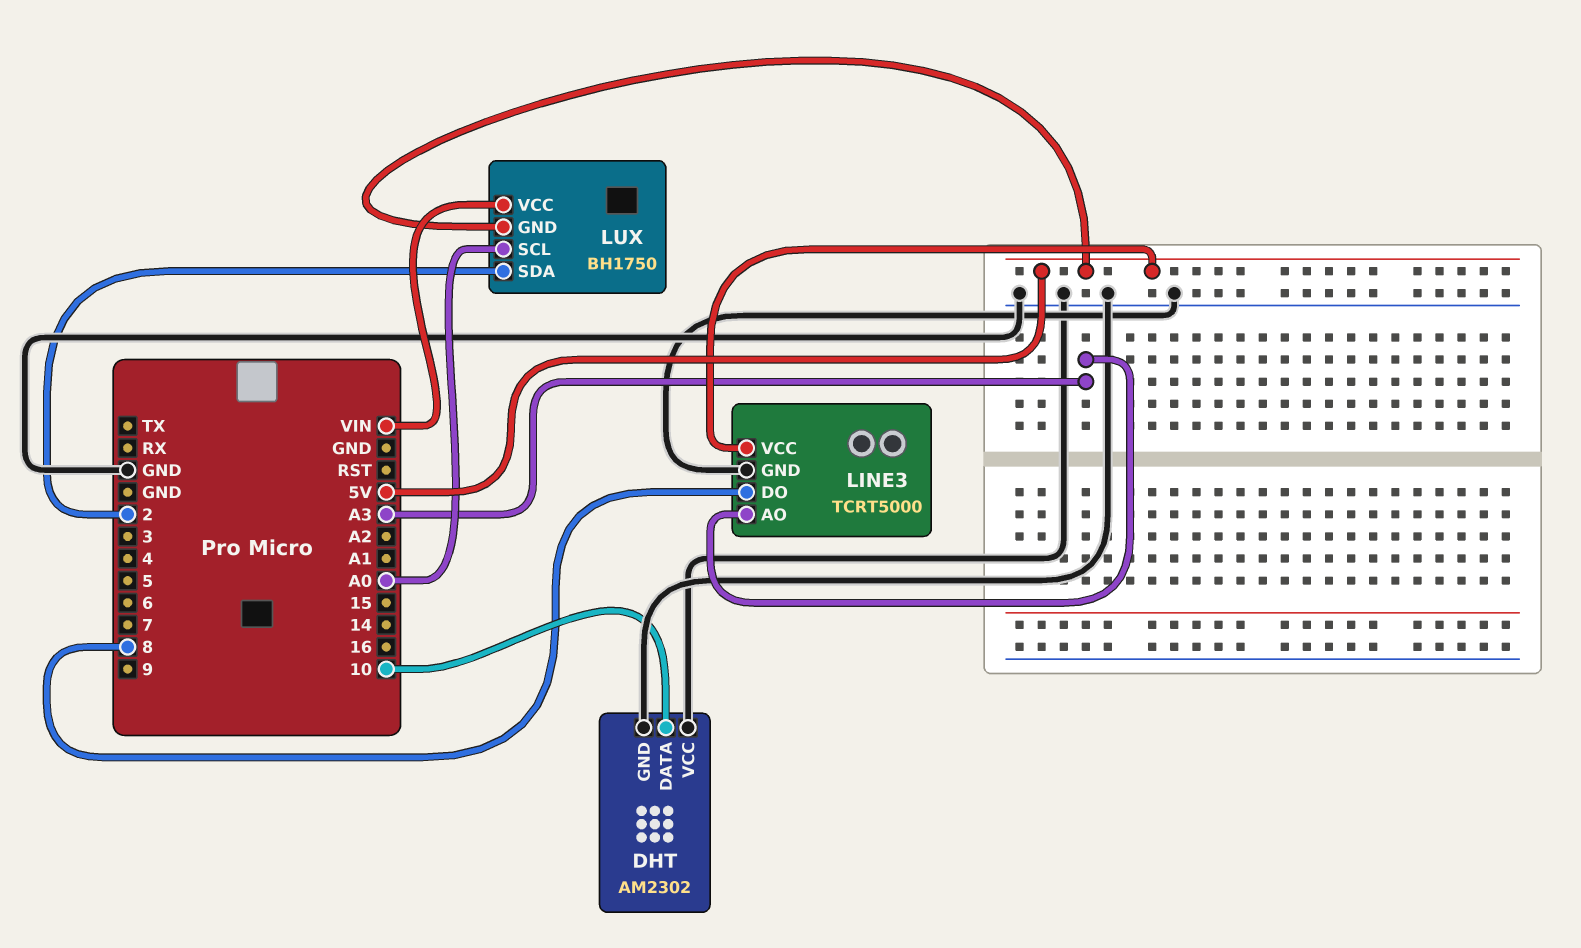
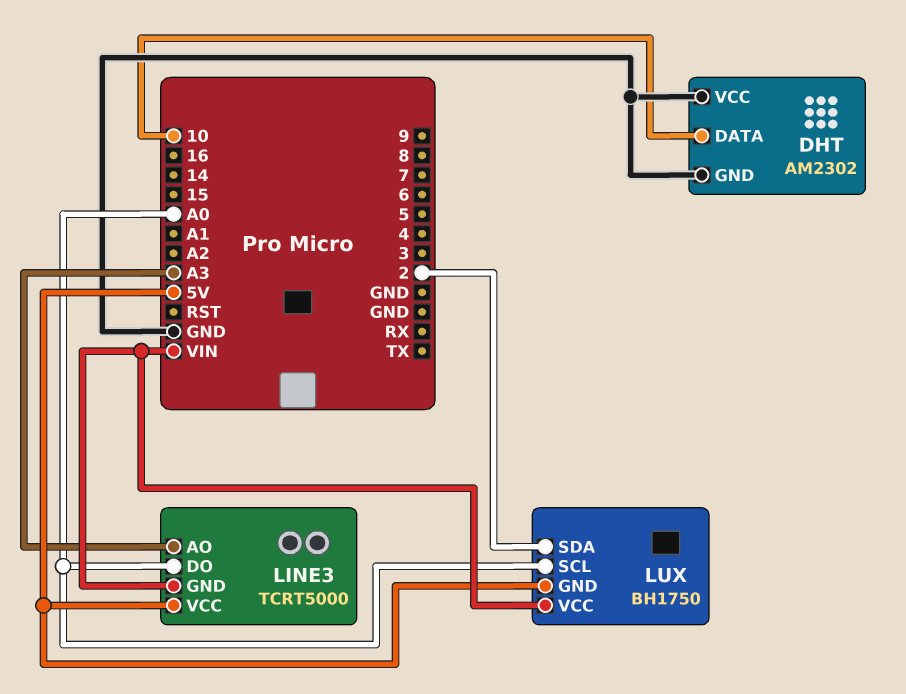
LINE3 pin DO: 8 -> A0
LINE3 pin GND: GND -> VIN

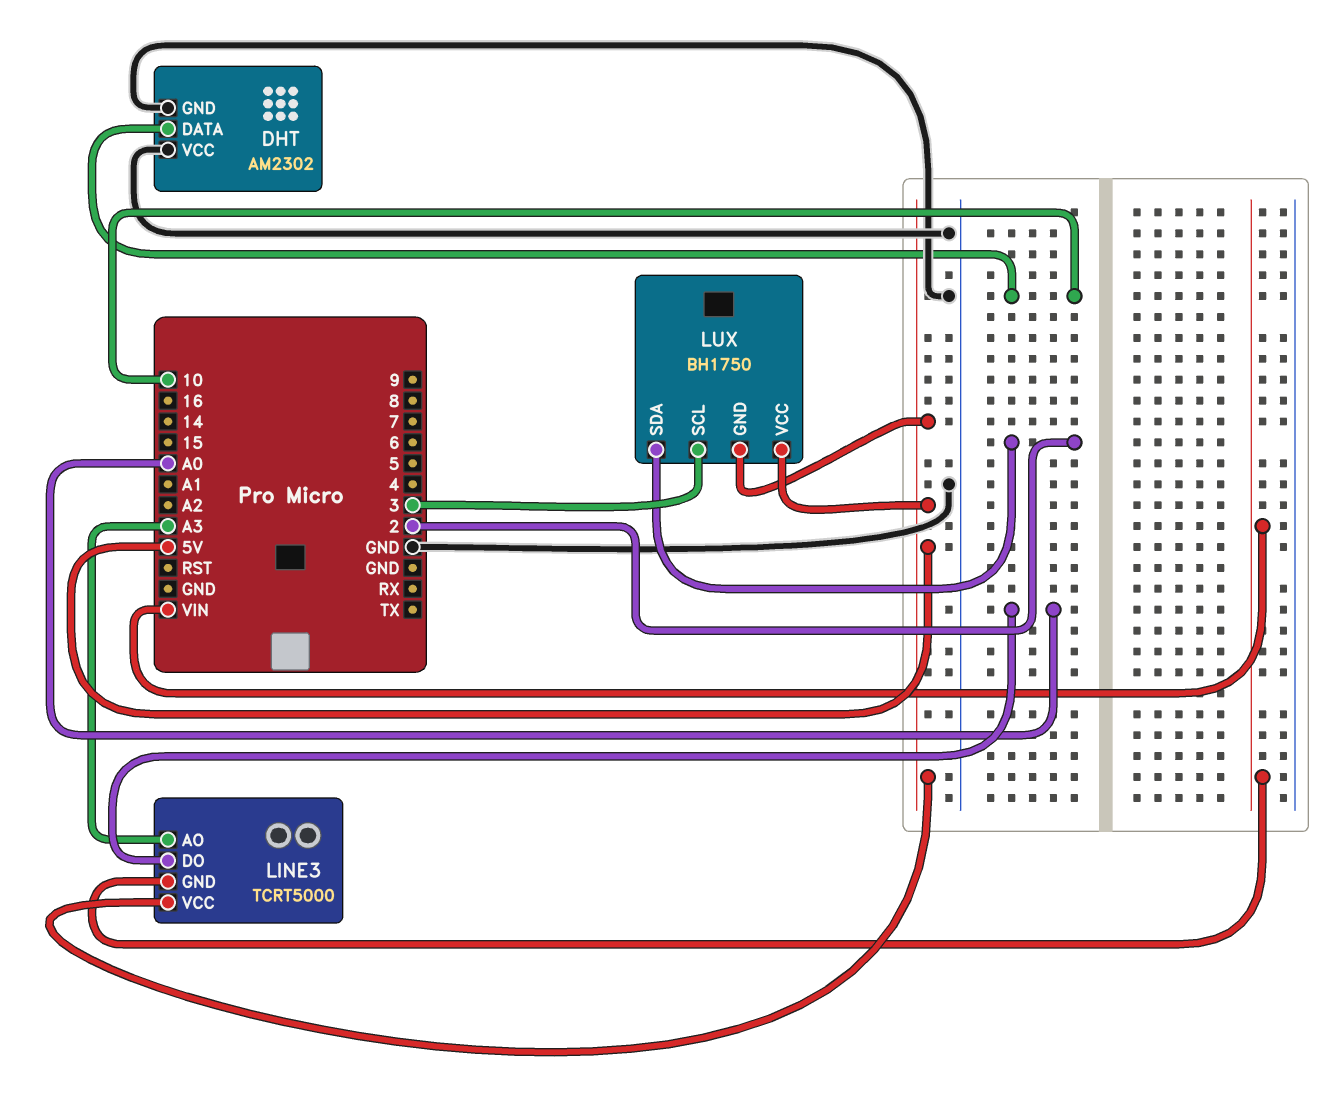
LUX pin SCL: A0 -> 3
LUX pin VCC: VIN -> 5V

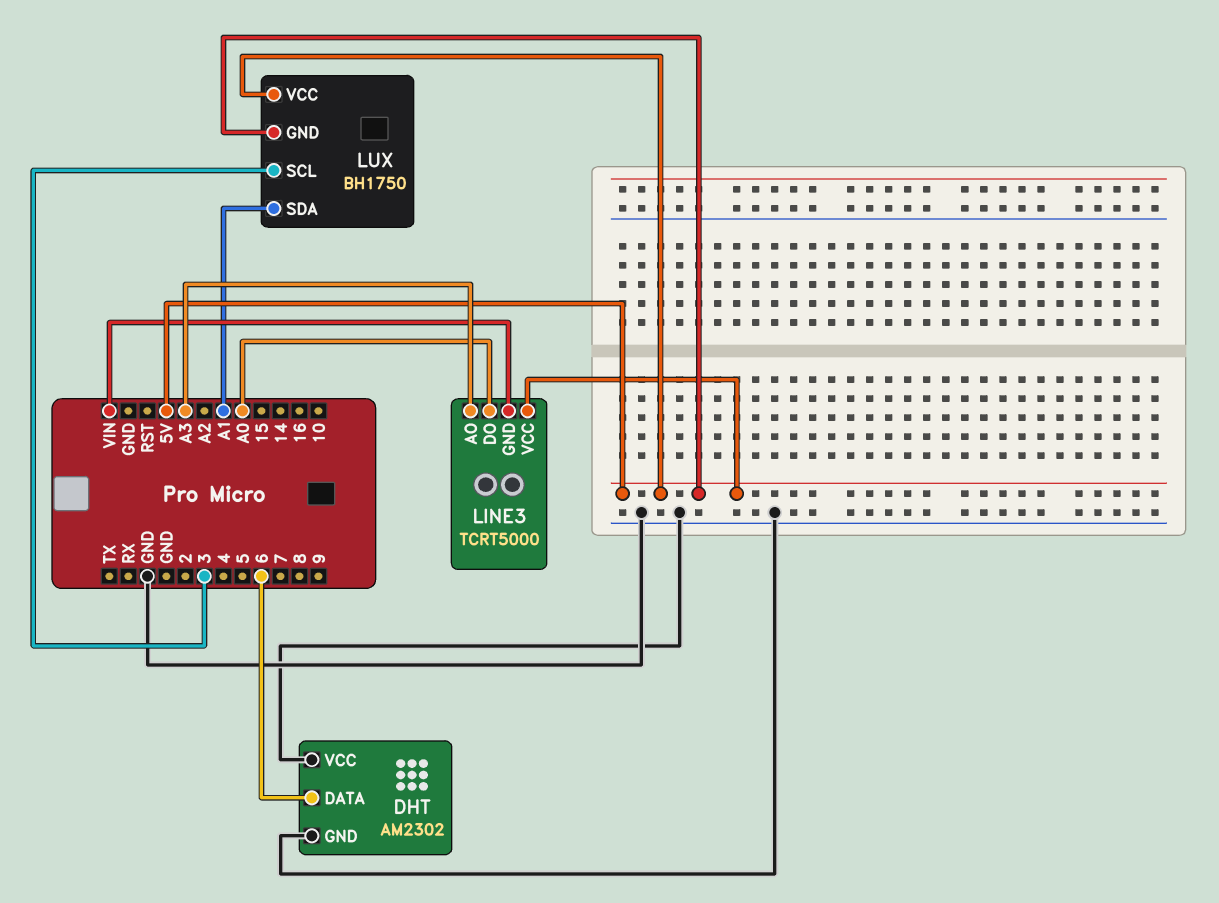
DHT pin DATA: 10 -> 6
LUX pin SDA: 2 -> A1

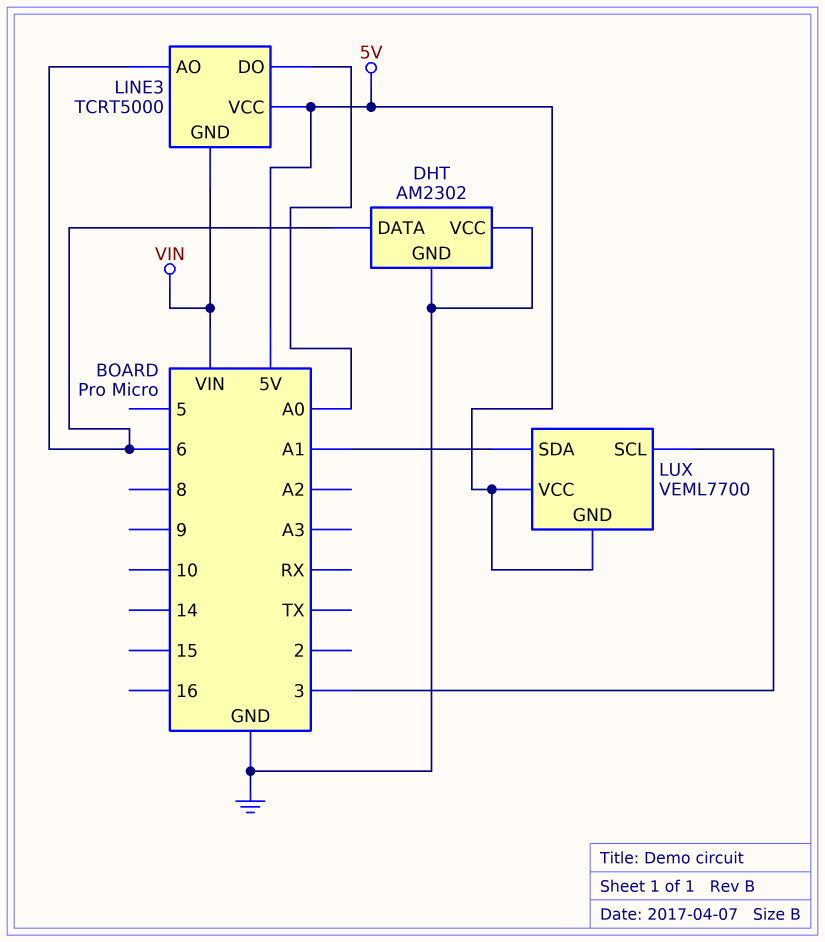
LINE3 pin AO: A3 -> 6
LUX: BH1750 -> VEML7700

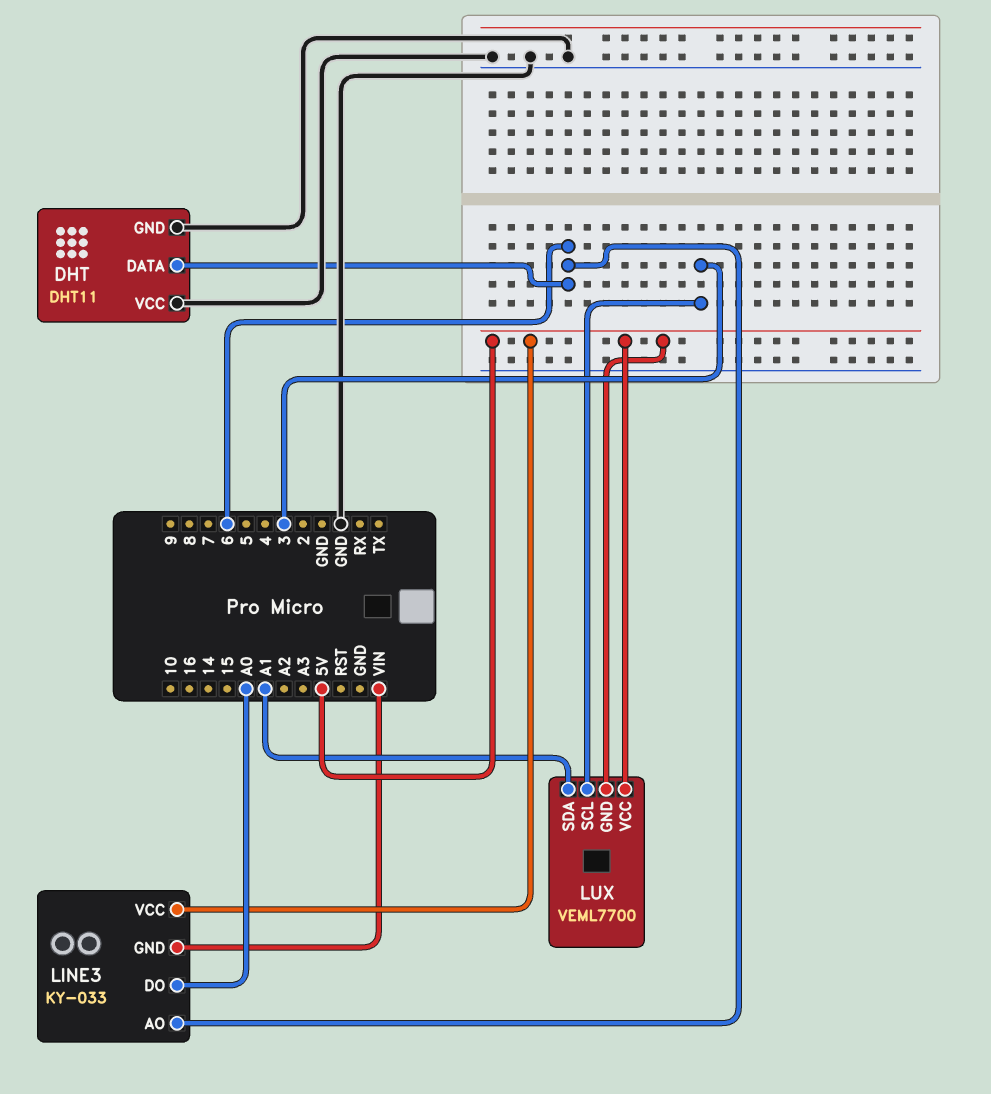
DHT: AM2302 -> DHT11
LINE3: TCRT5000 -> KY-033

